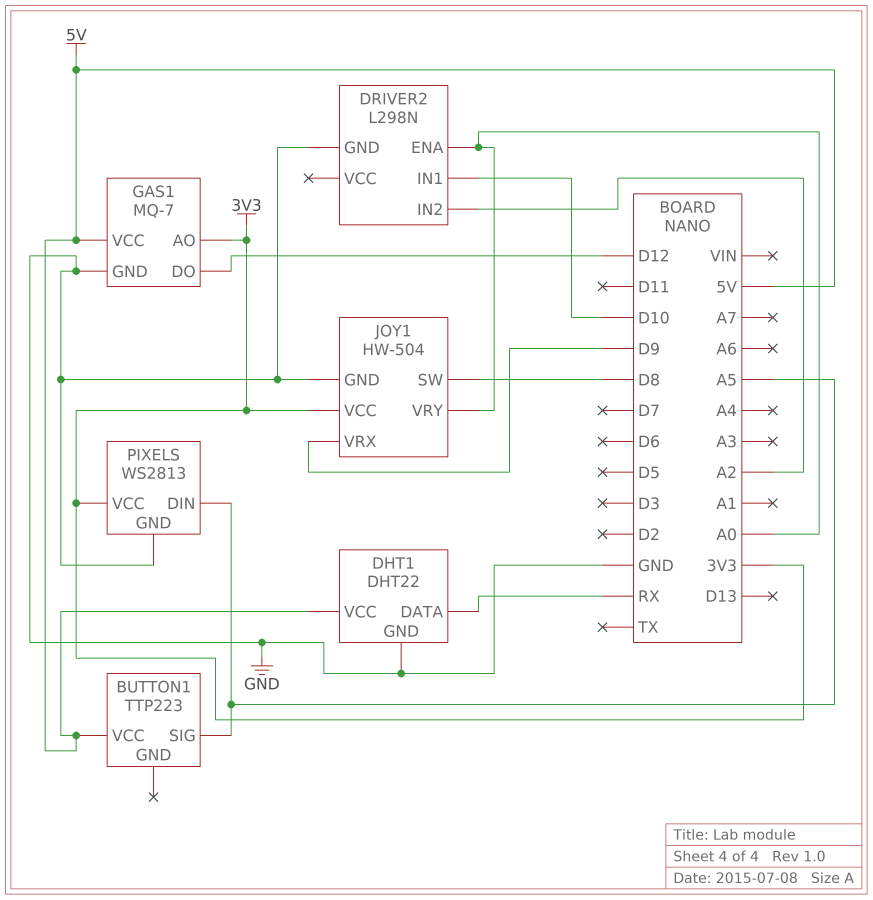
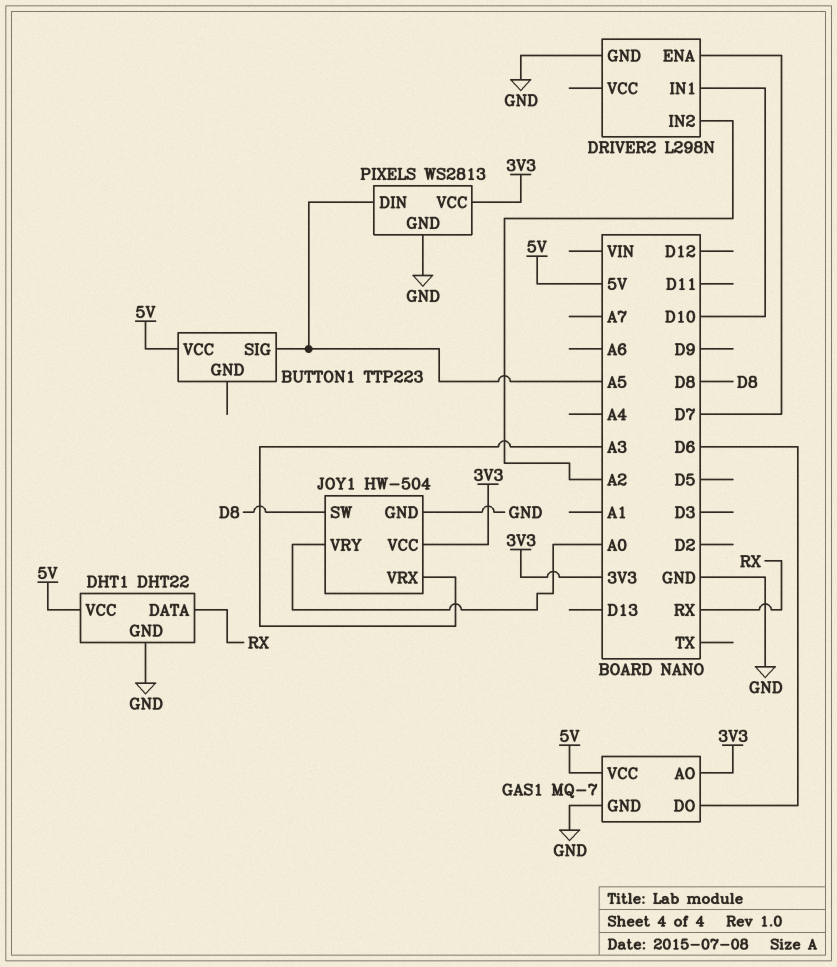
DRIVER2 pin ENA: A0 -> D7
GAS1 pin DO: D12 -> D6
JOY1 pin VRX: D9 -> A3

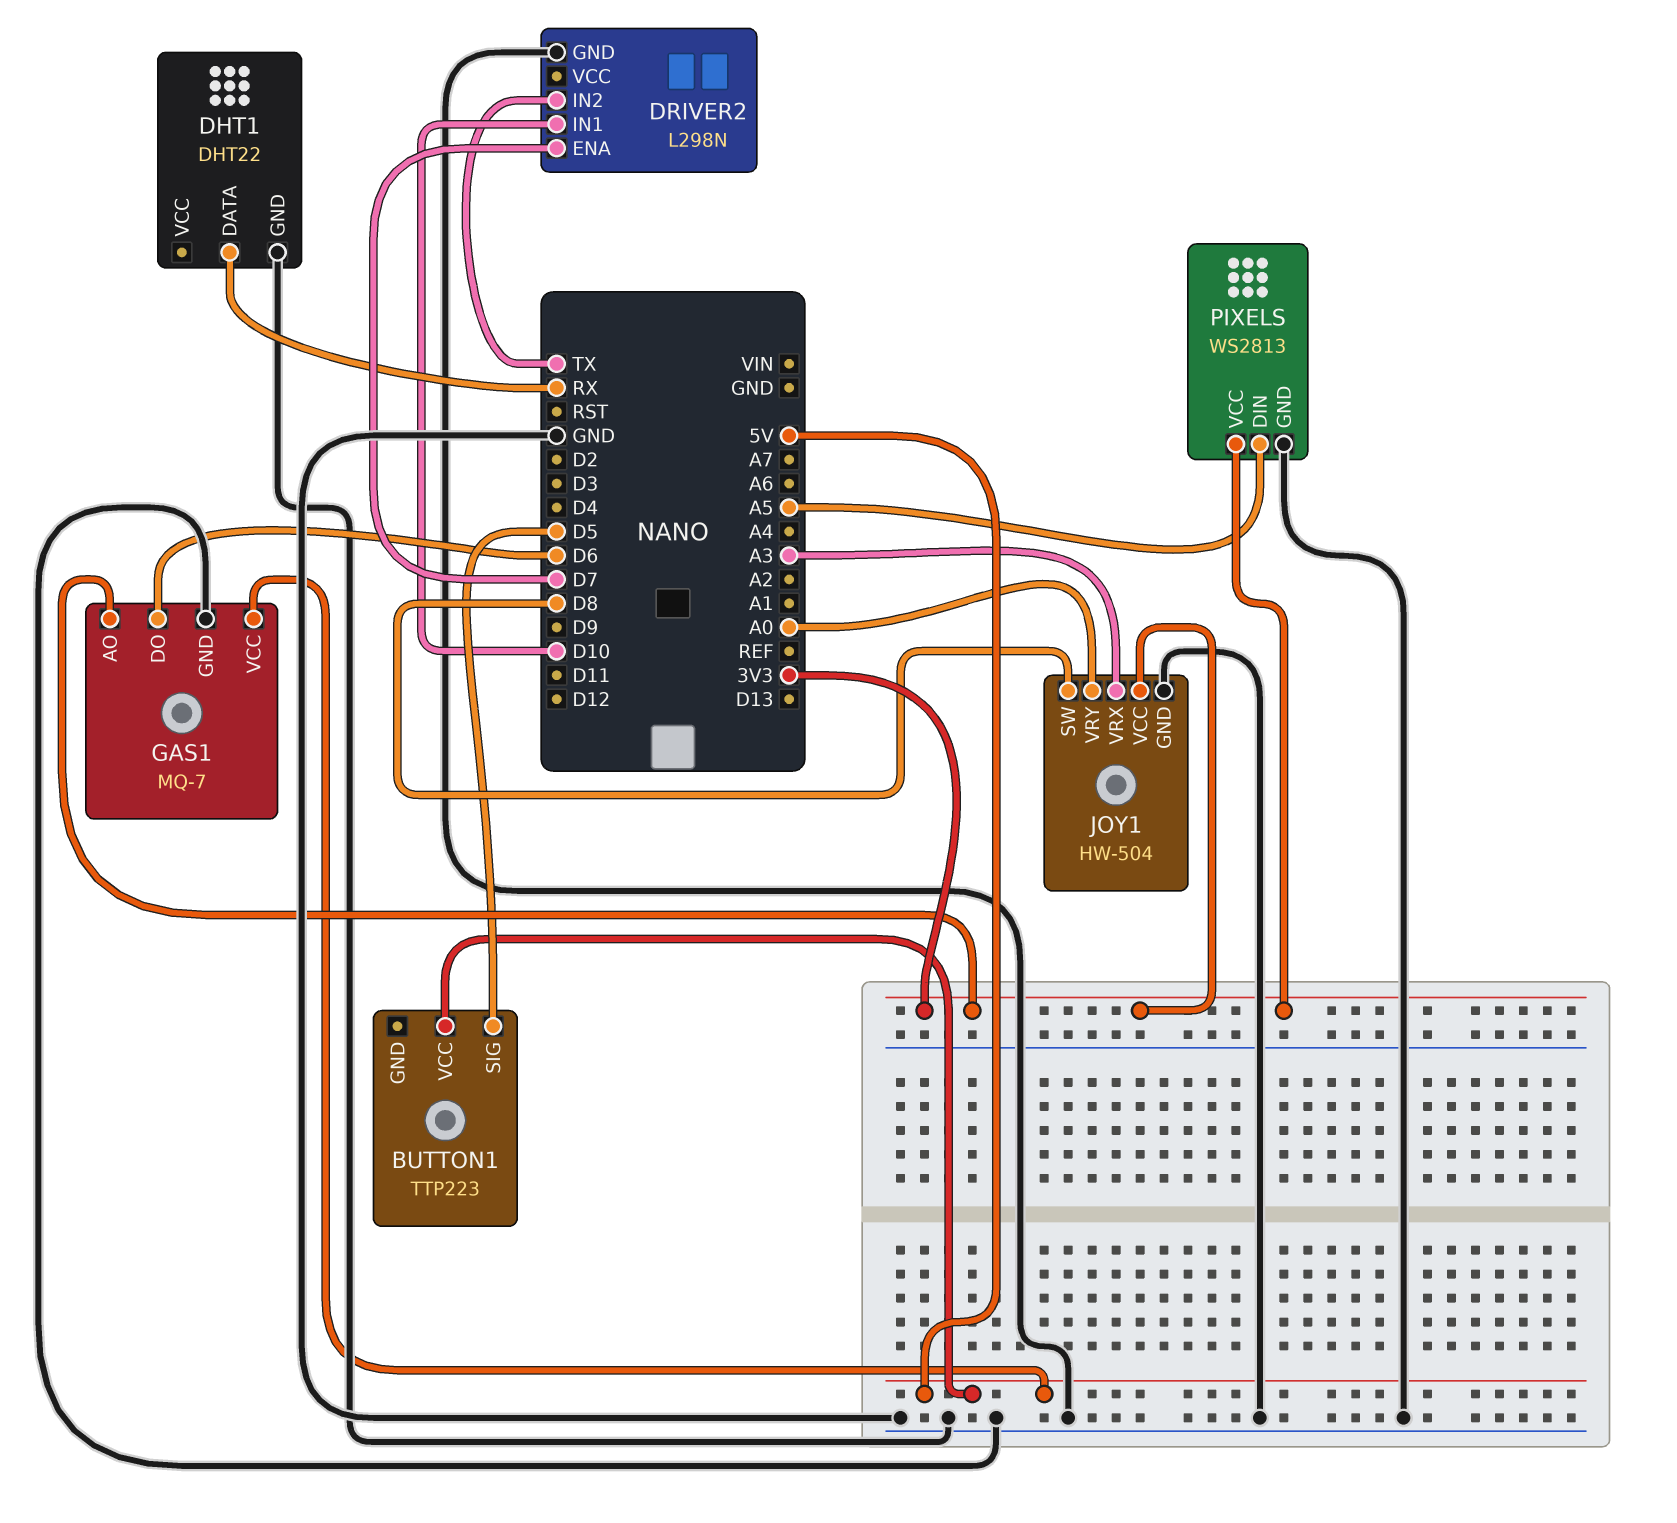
BUTTON1 pin SIG: A5 -> D5
DHT1 pin VCC: 5V -> none
DRIVER2 pin IN2: A2 -> TX

